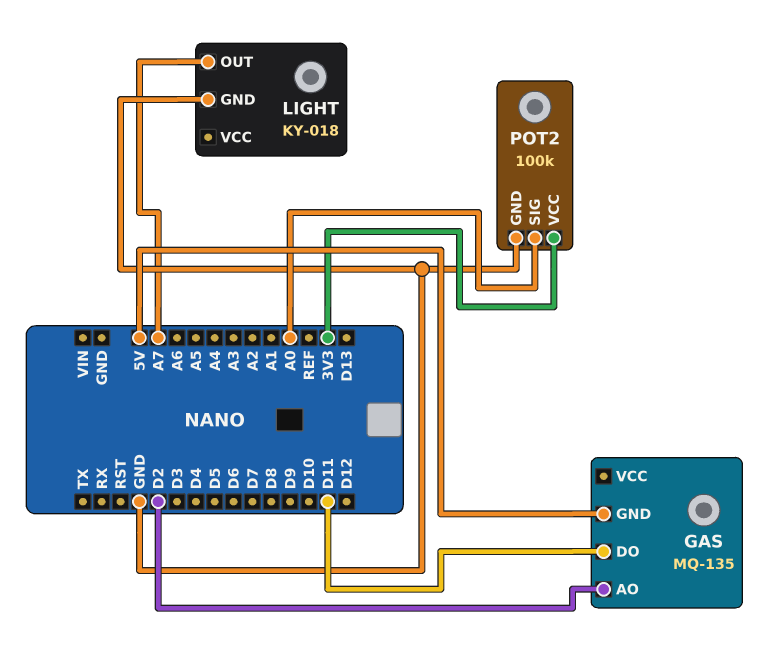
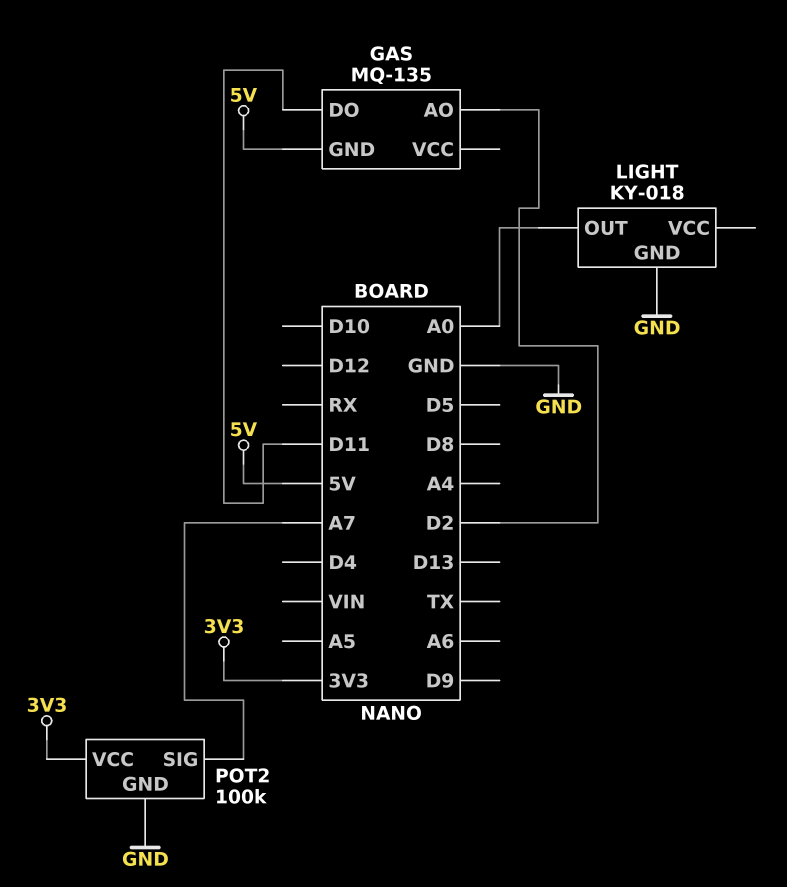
LIGHT pin OUT: A7 -> A0
POT2 pin SIG: A0 -> A7

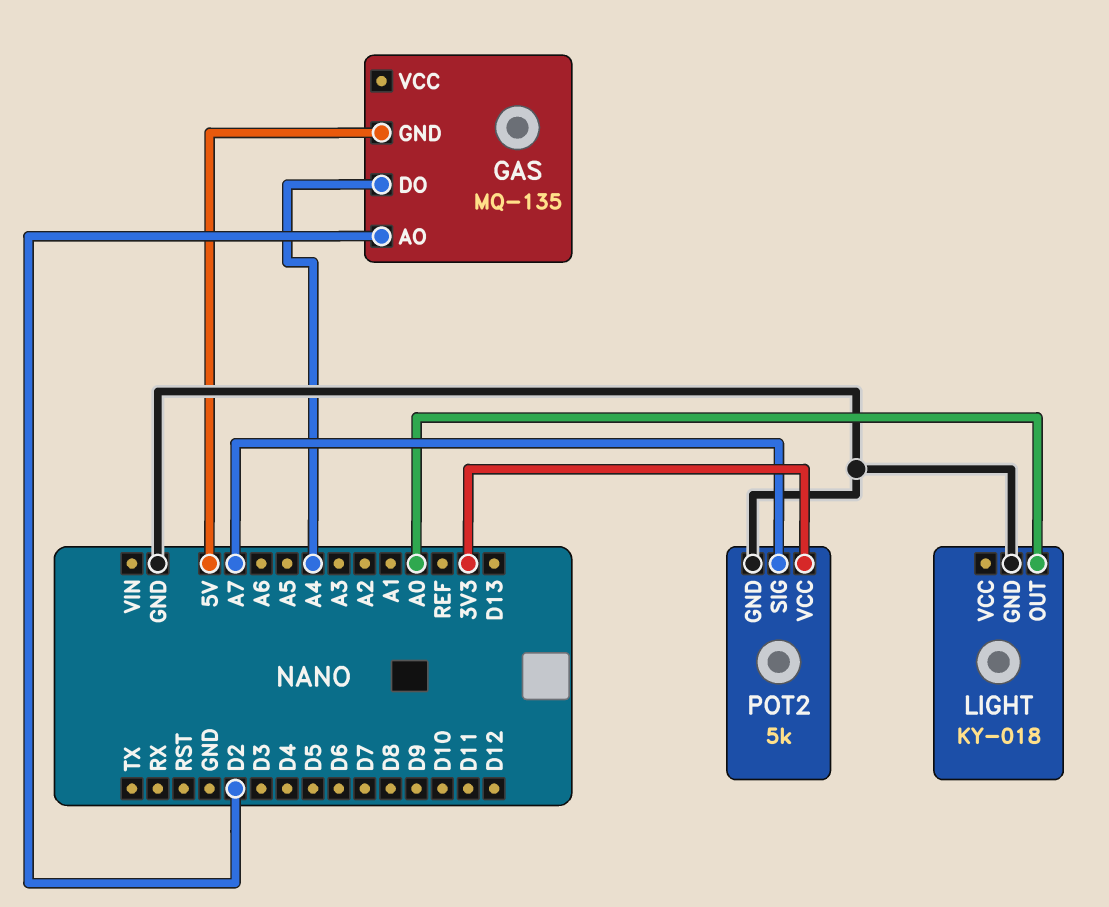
GAS pin DO: D11 -> A4
POT2: 100k -> 5k

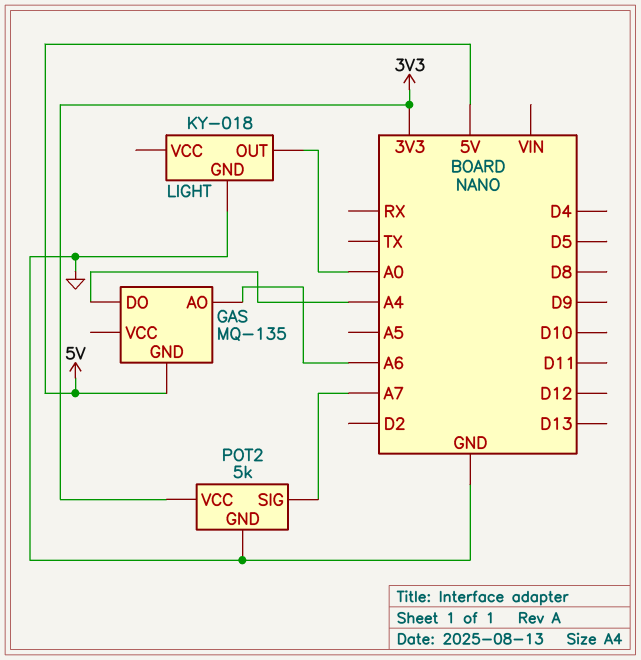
GAS pin AO: D2 -> A6

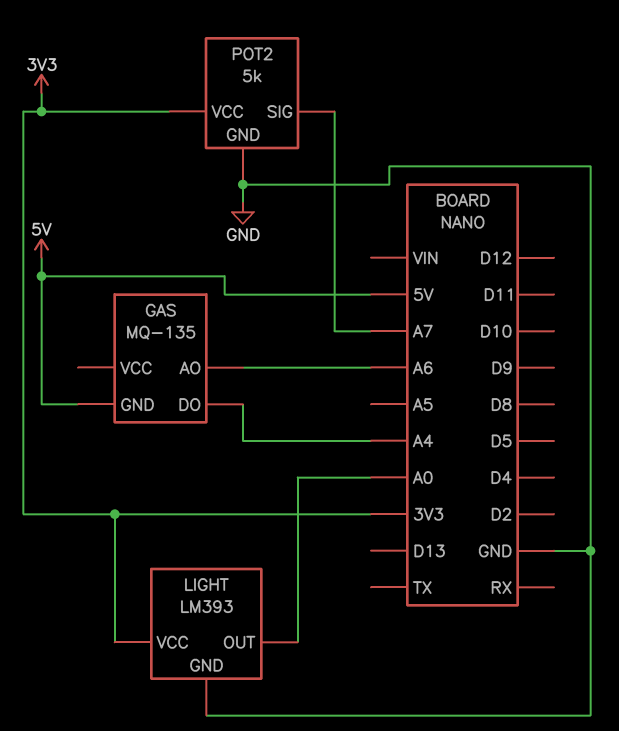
LIGHT: KY-018 -> LM393
LIGHT pin VCC: none -> 3V3

